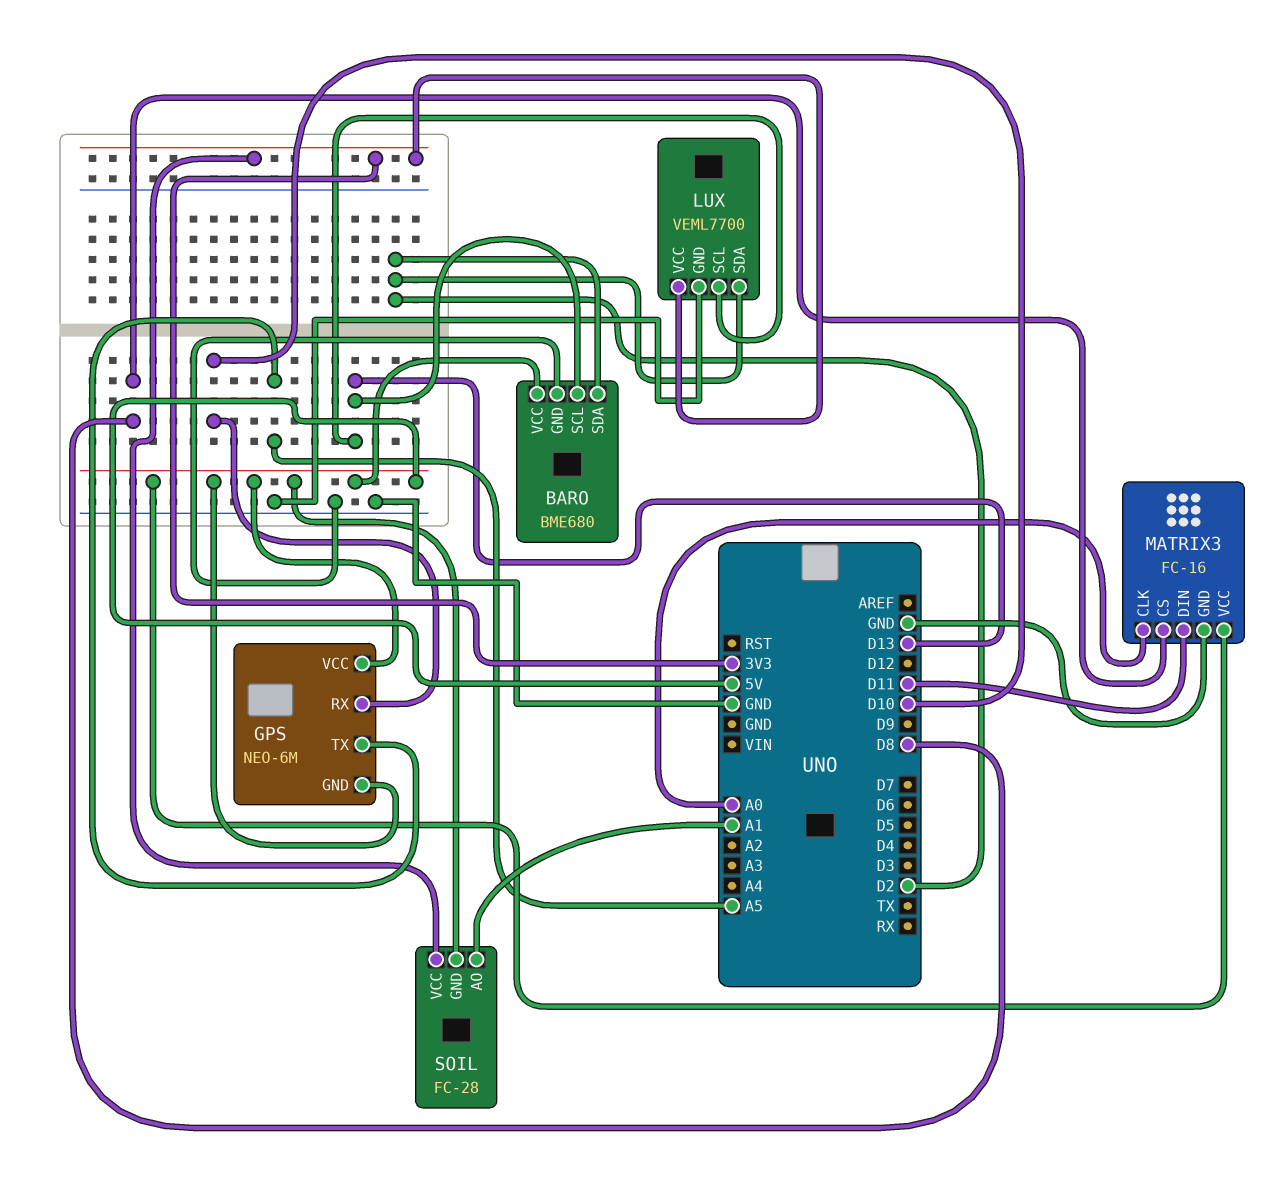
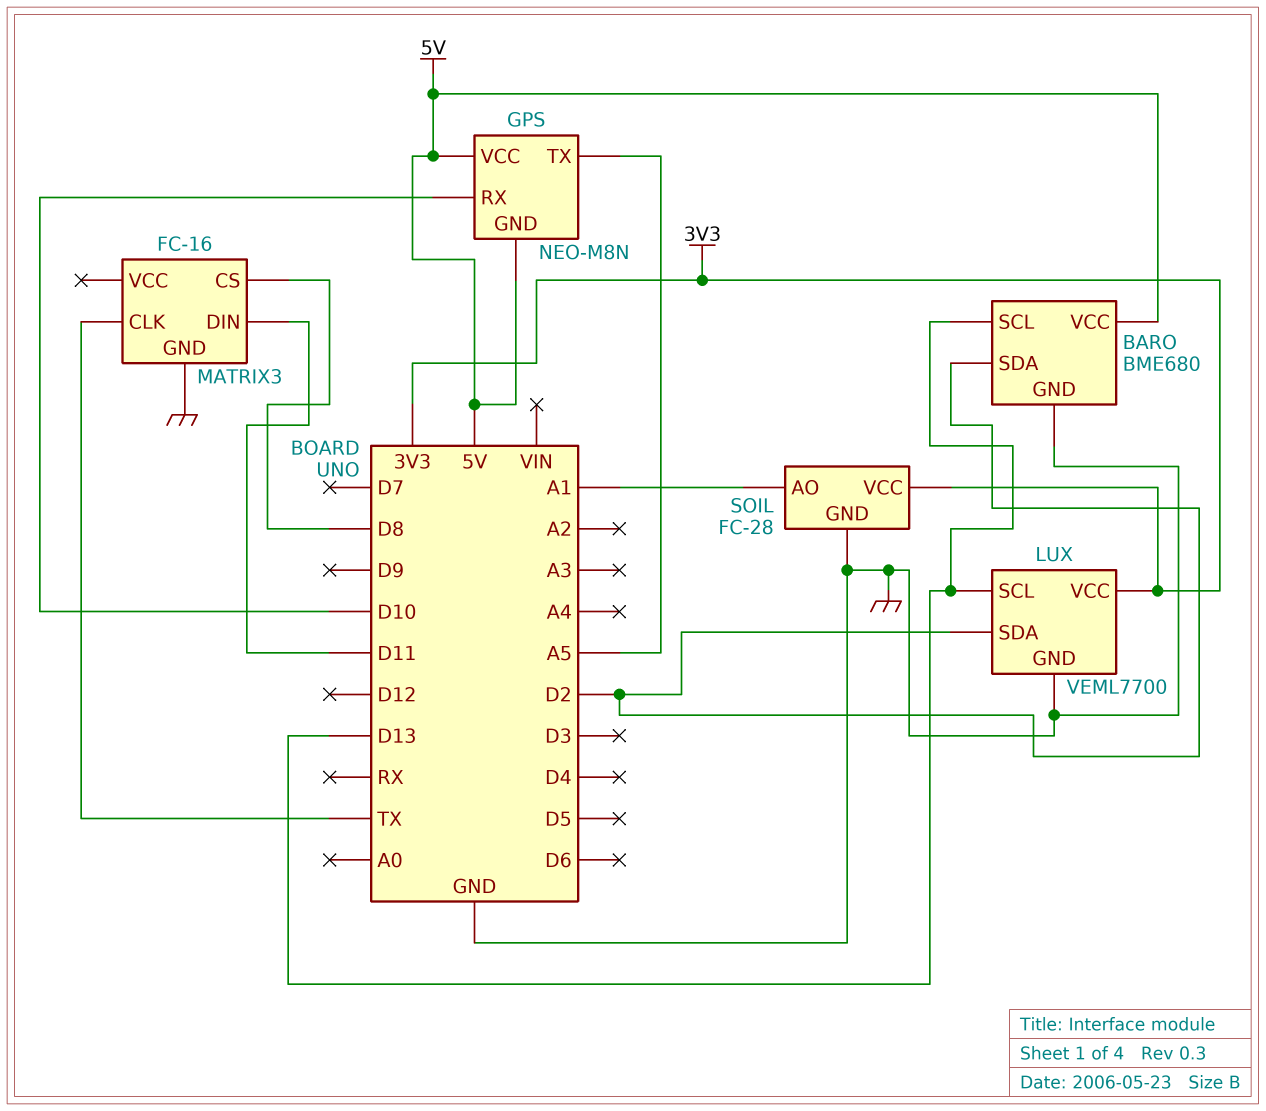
GPS: NEO-6M -> NEO-M8N
MATRIX3 pin CLK: A0 -> TX
MATRIX3 pin VCC: 5V -> none
SOIL pin GND: 5V -> GND

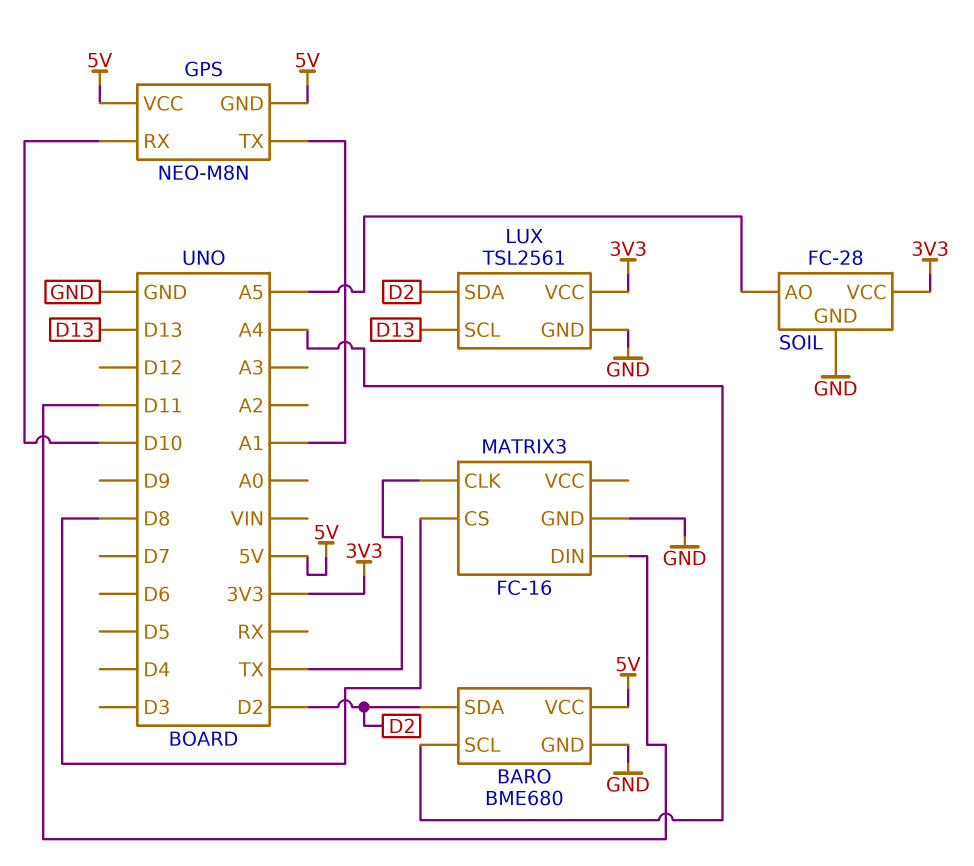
BARO pin SCL: D13 -> A4
GPS pin TX: A5 -> A1
LUX: VEML7700 -> TSL2561
SOIL pin AO: A1 -> A5

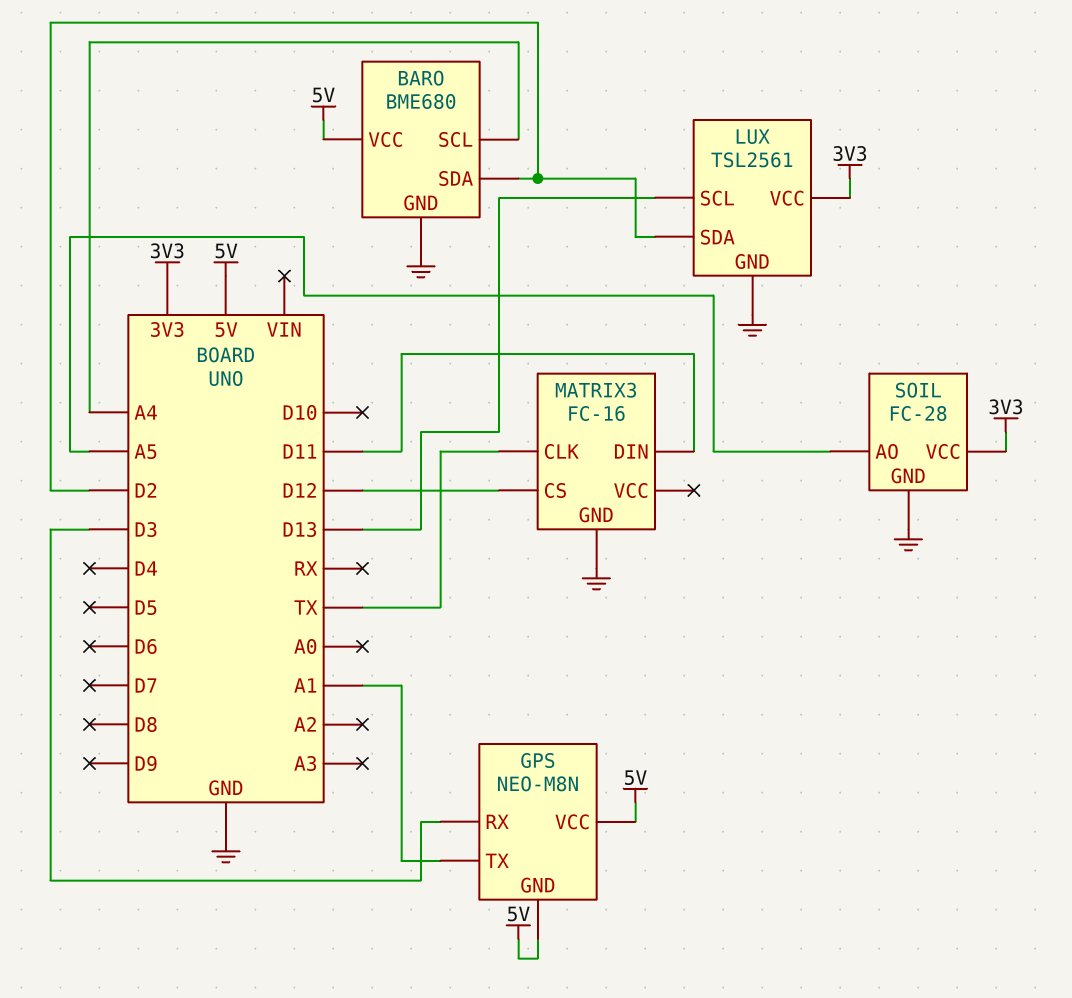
GPS pin RX: D10 -> D3
MATRIX3 pin CS: D8 -> D12

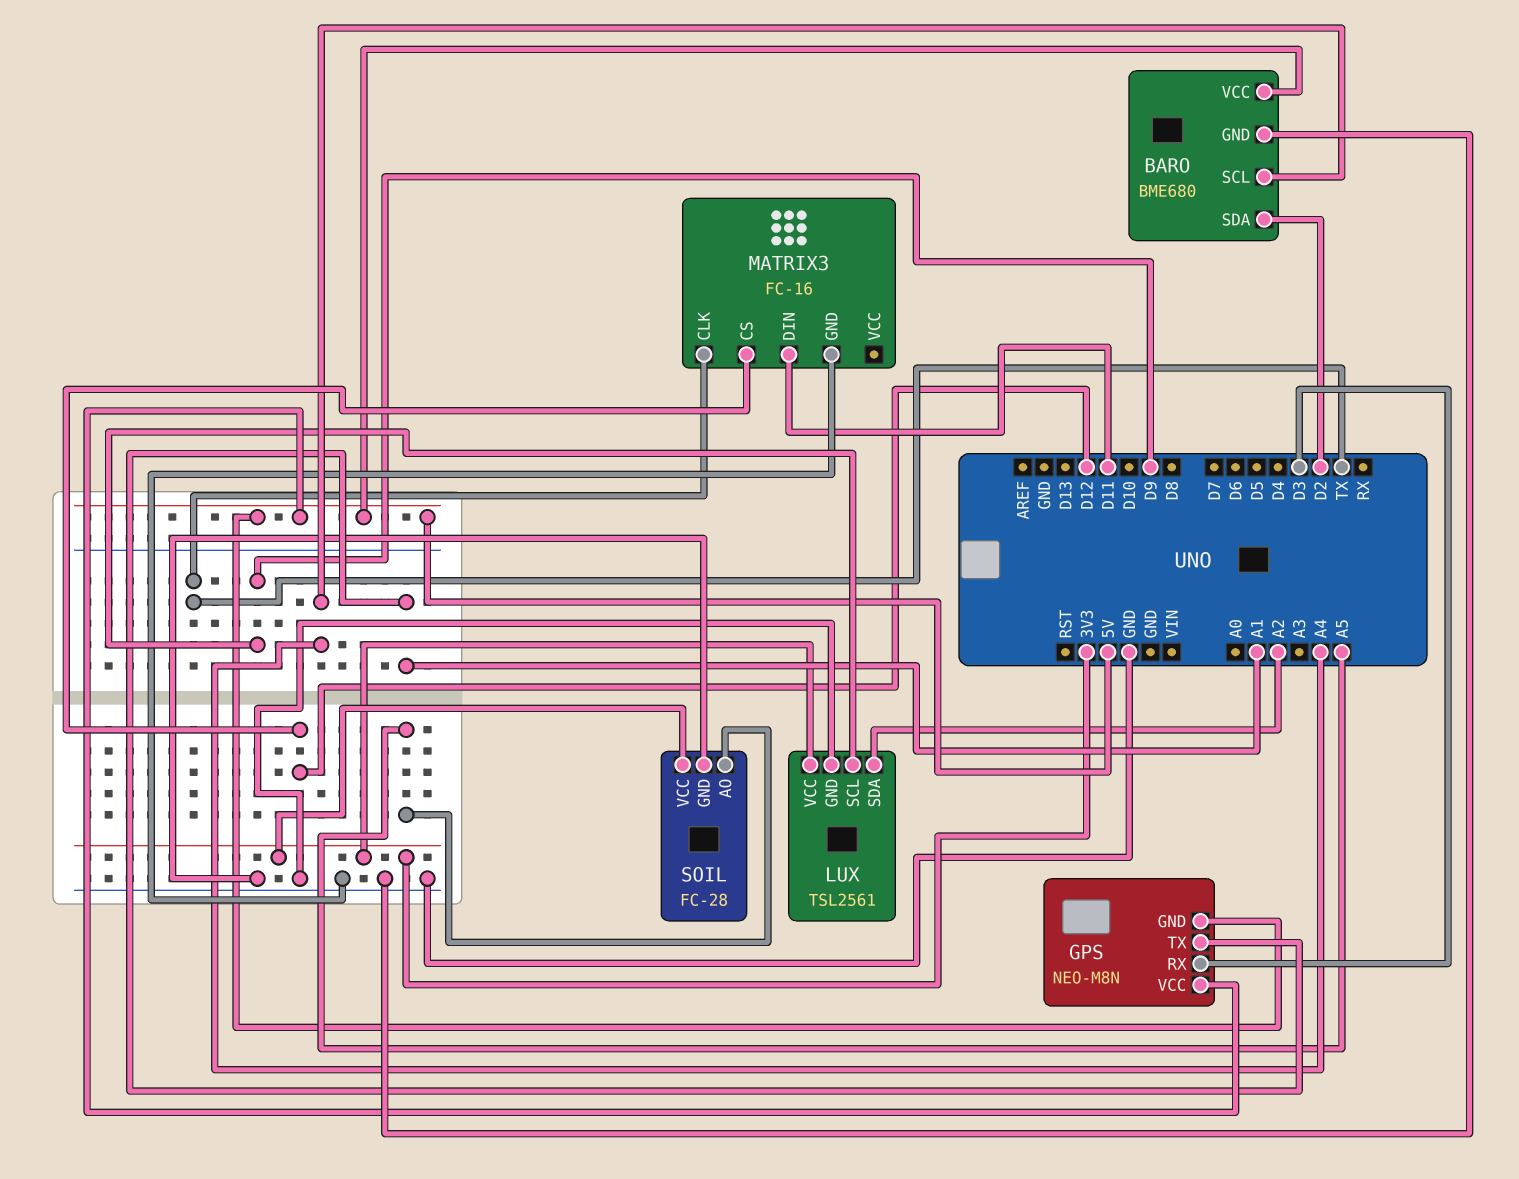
LUX pin SCL: D13 -> D9
LUX pin SDA: D2 -> A2

